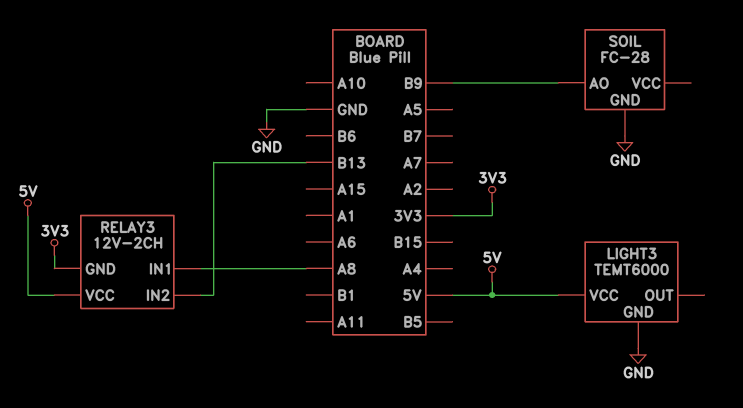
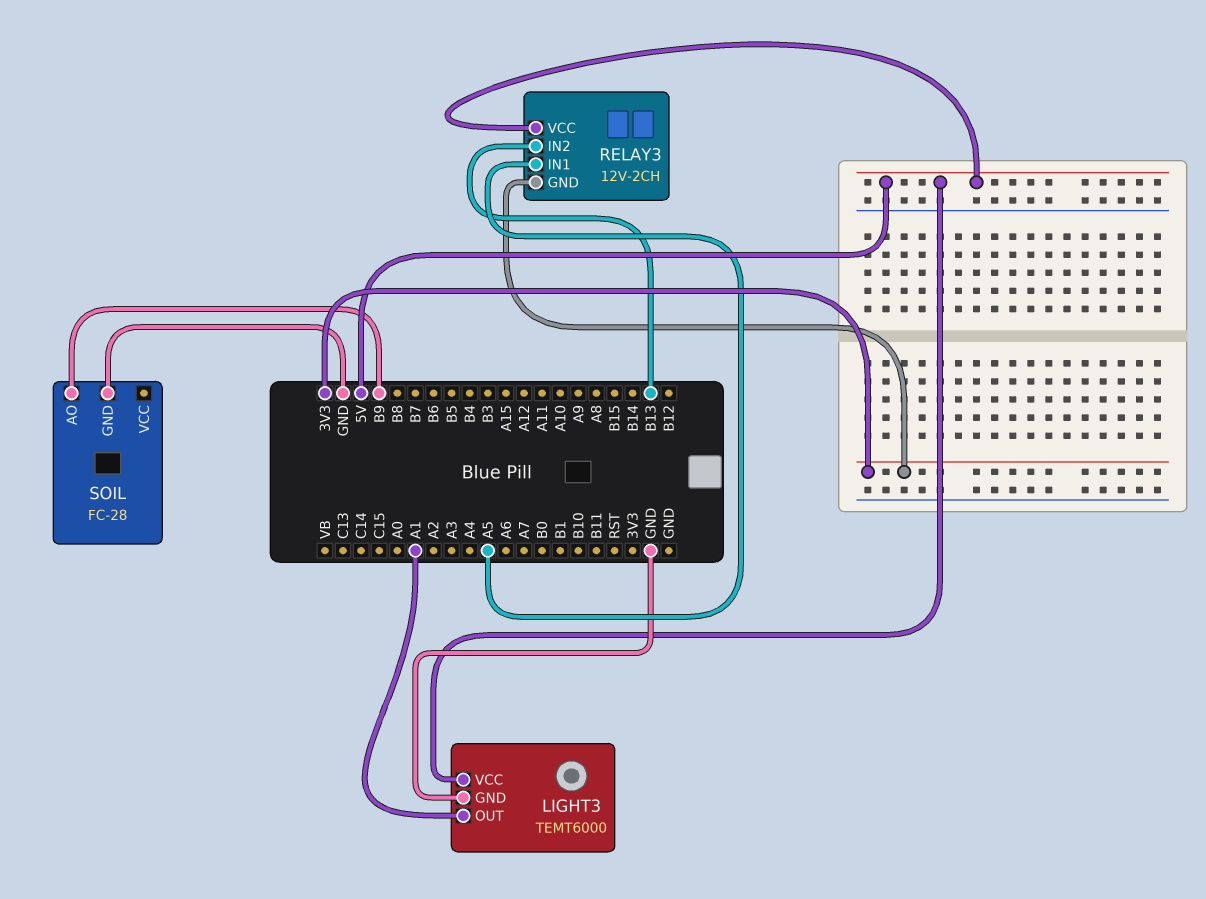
LIGHT3 pin OUT: none -> A1
RELAY3 pin IN1: A8 -> A5

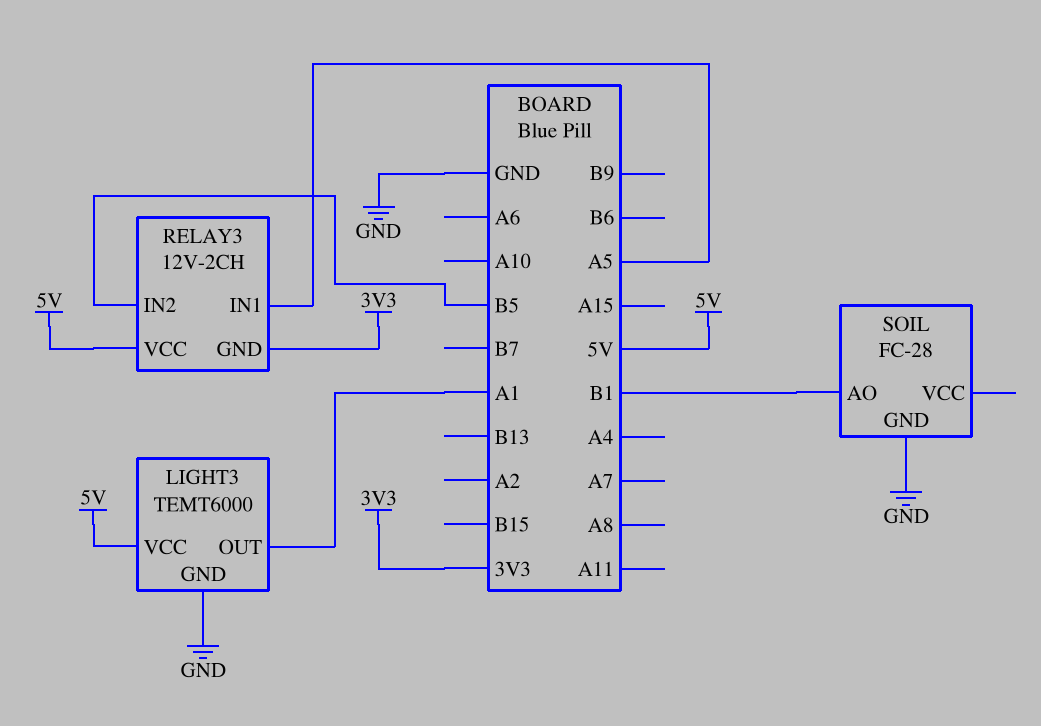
RELAY3 pin IN2: B13 -> B5
SOIL pin AO: B9 -> B1

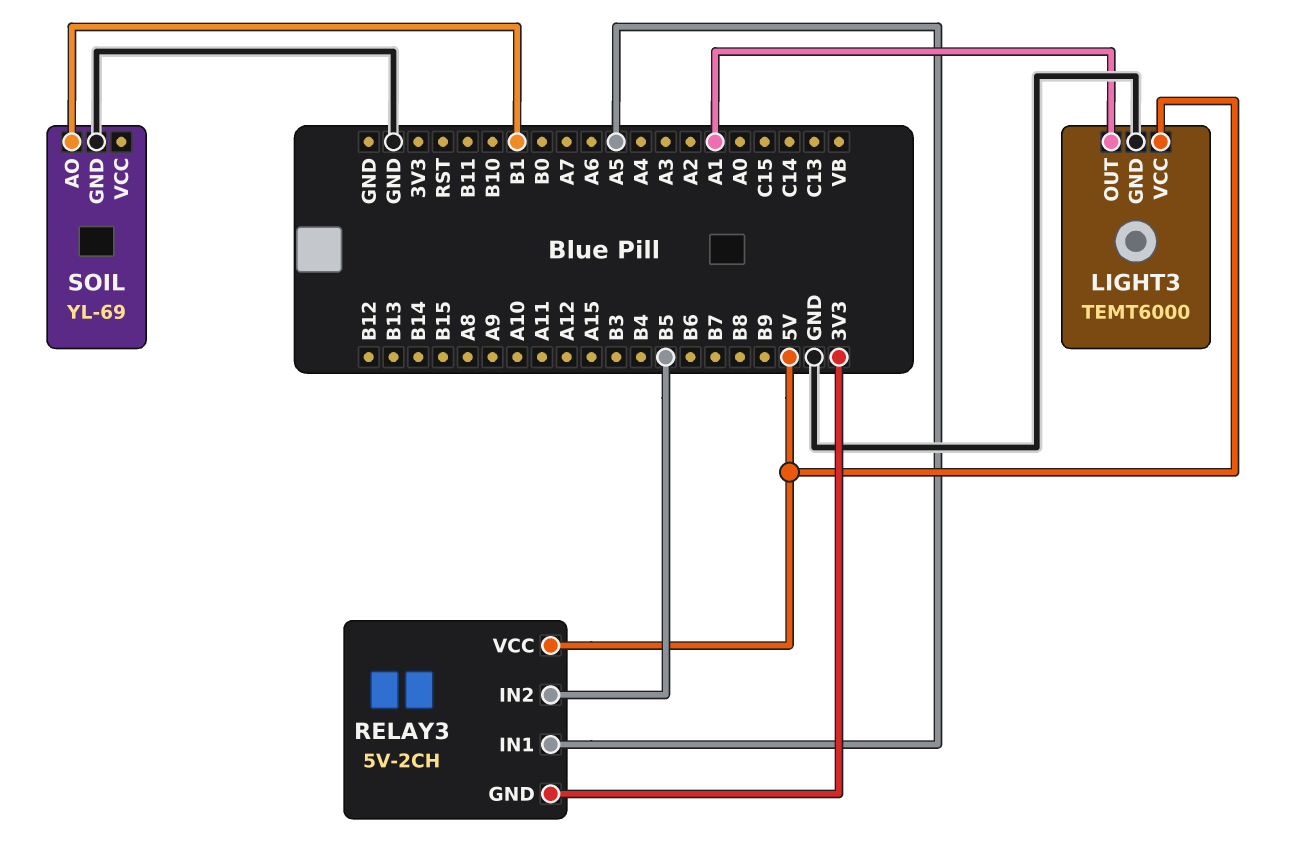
RELAY3: 12V-2CH -> 5V-2CH
SOIL: FC-28 -> YL-69

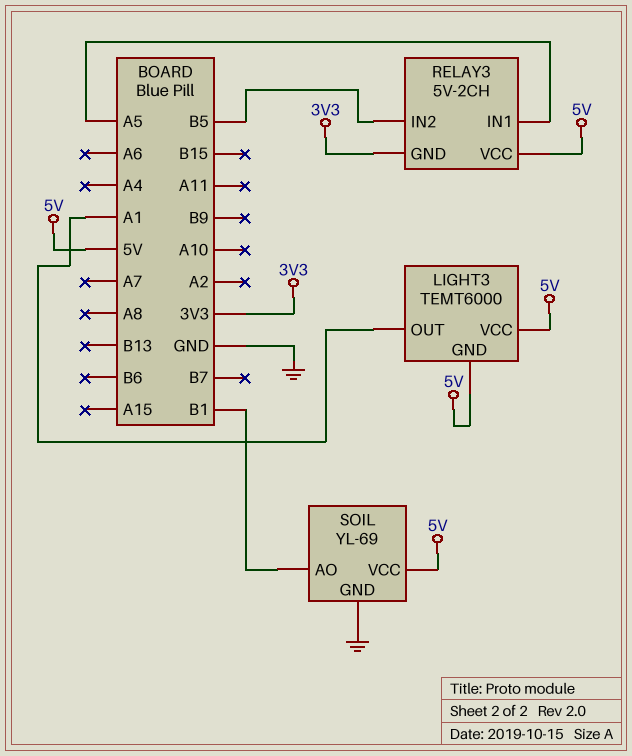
LIGHT3 pin GND: GND -> 5V
SOIL pin VCC: none -> 5V

